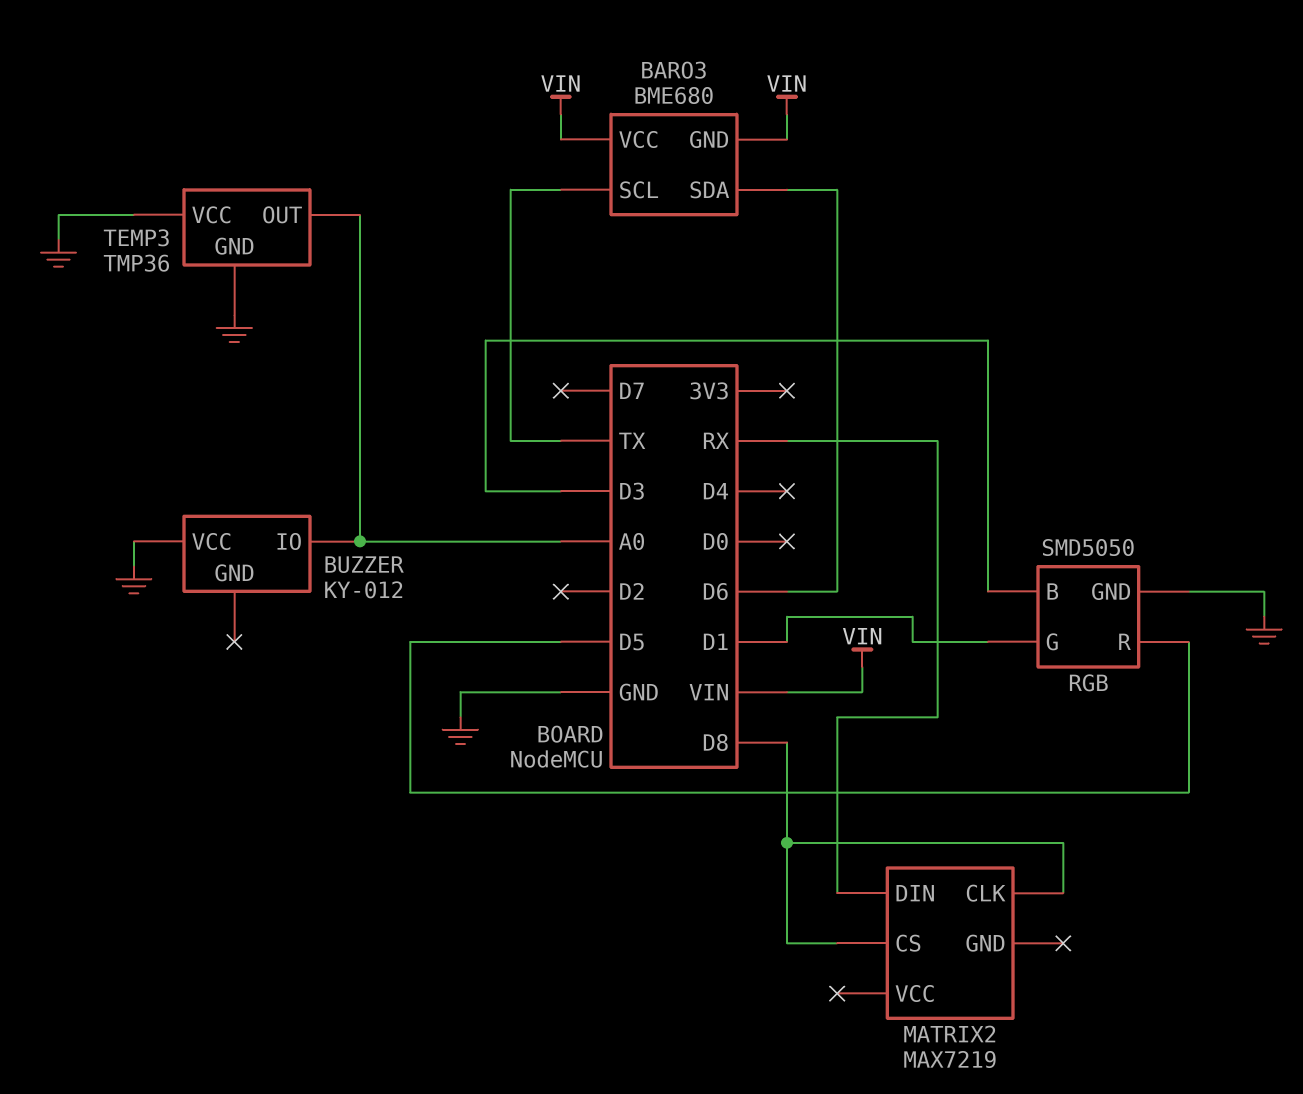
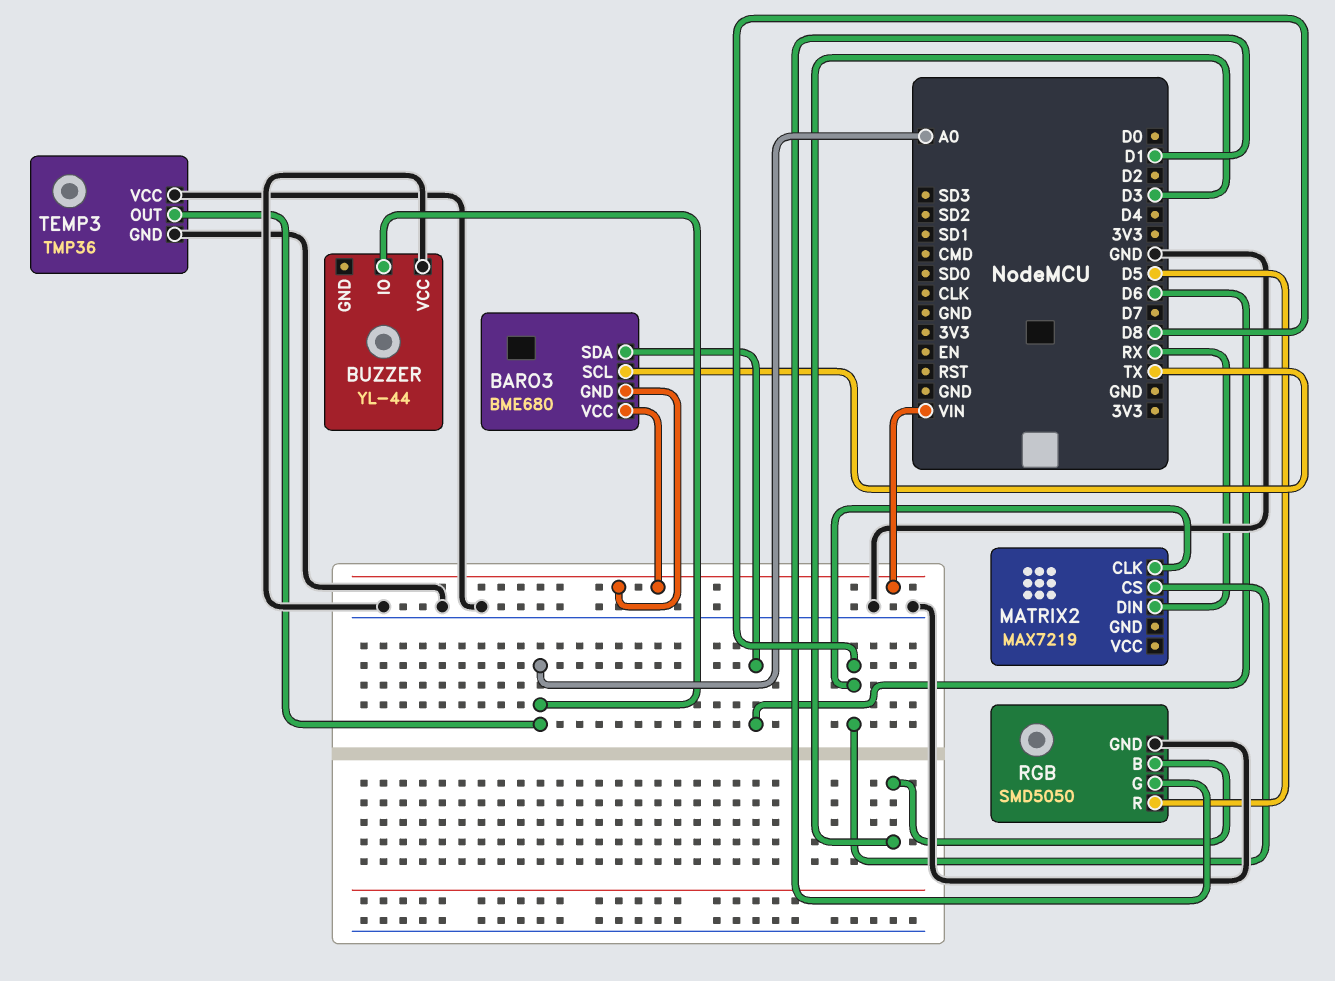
BUZZER: KY-012 -> YL-44

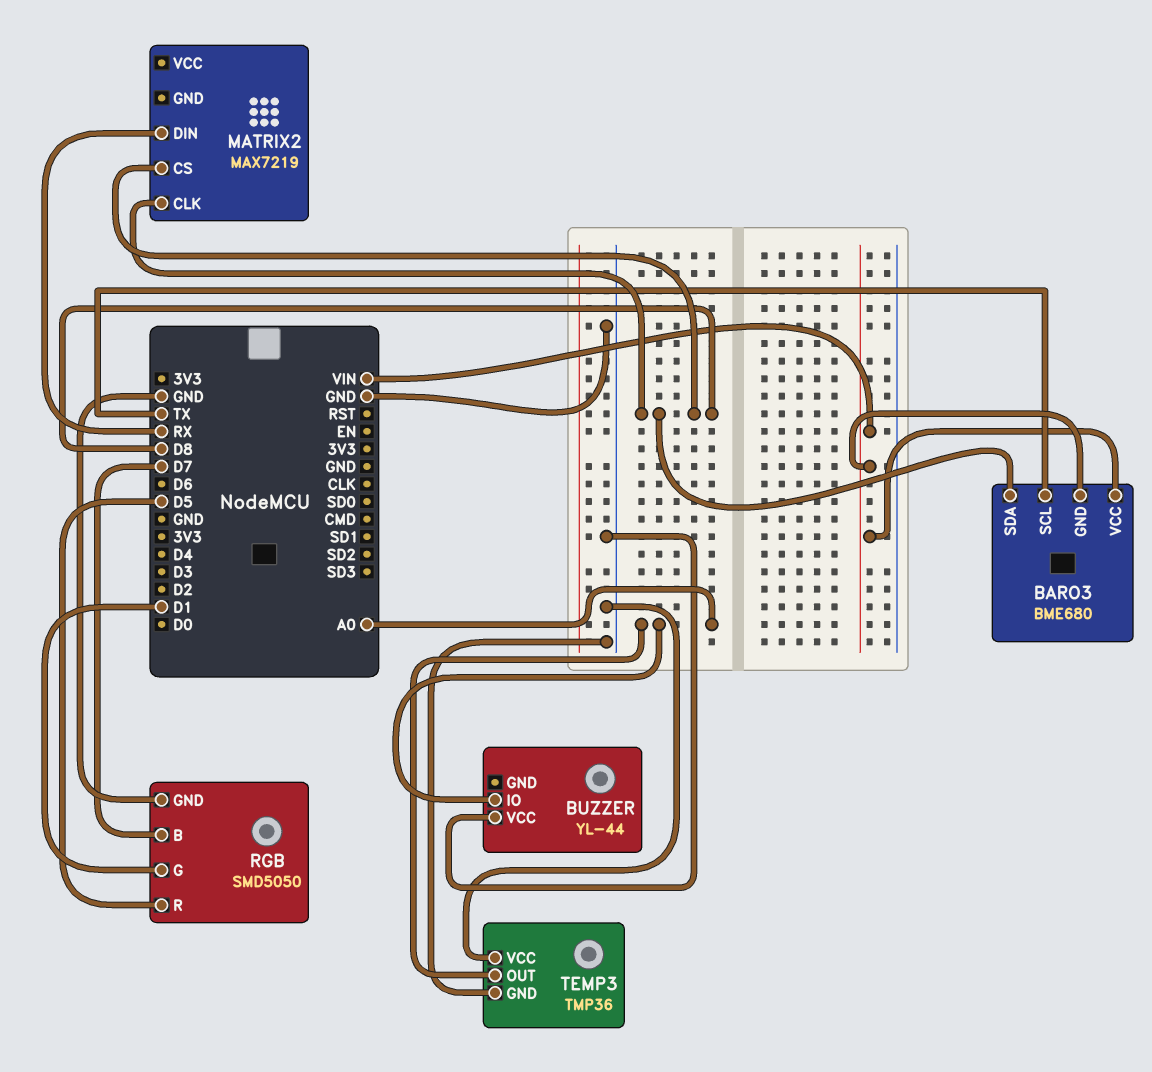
BARO3 pin SDA: D6 -> D8
RGB pin B: D3 -> D7

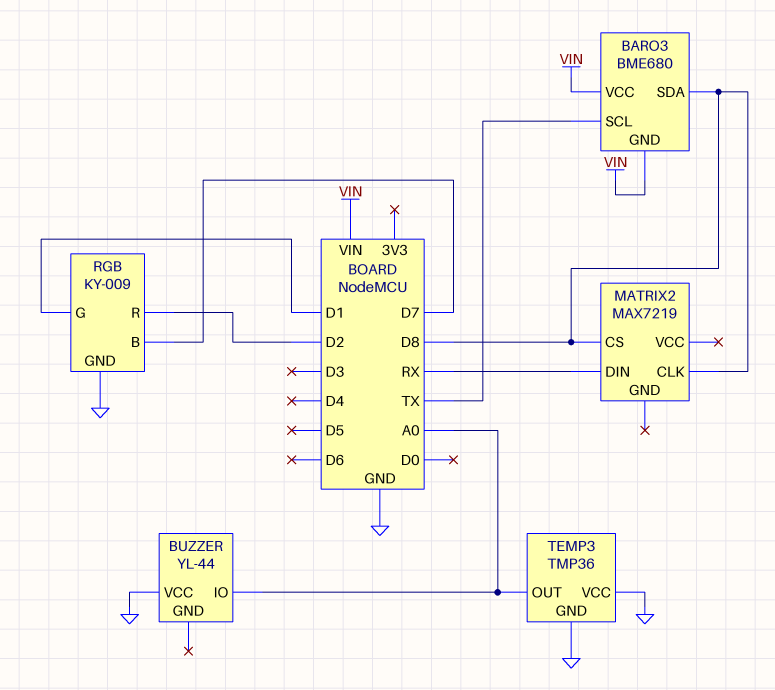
RGB: SMD5050 -> KY-009
RGB pin R: D5 -> D2

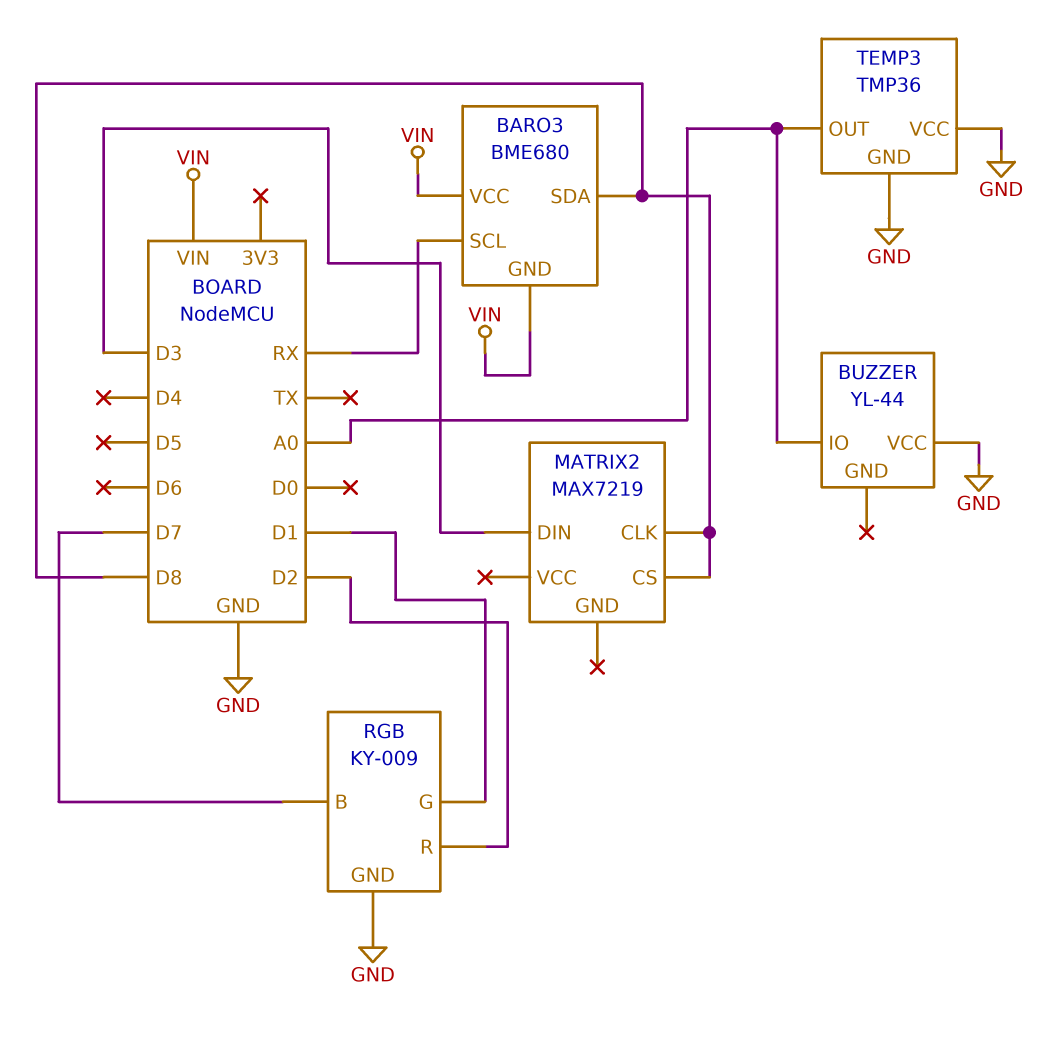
BARO3 pin SCL: TX -> RX
MATRIX2 pin DIN: RX -> D3

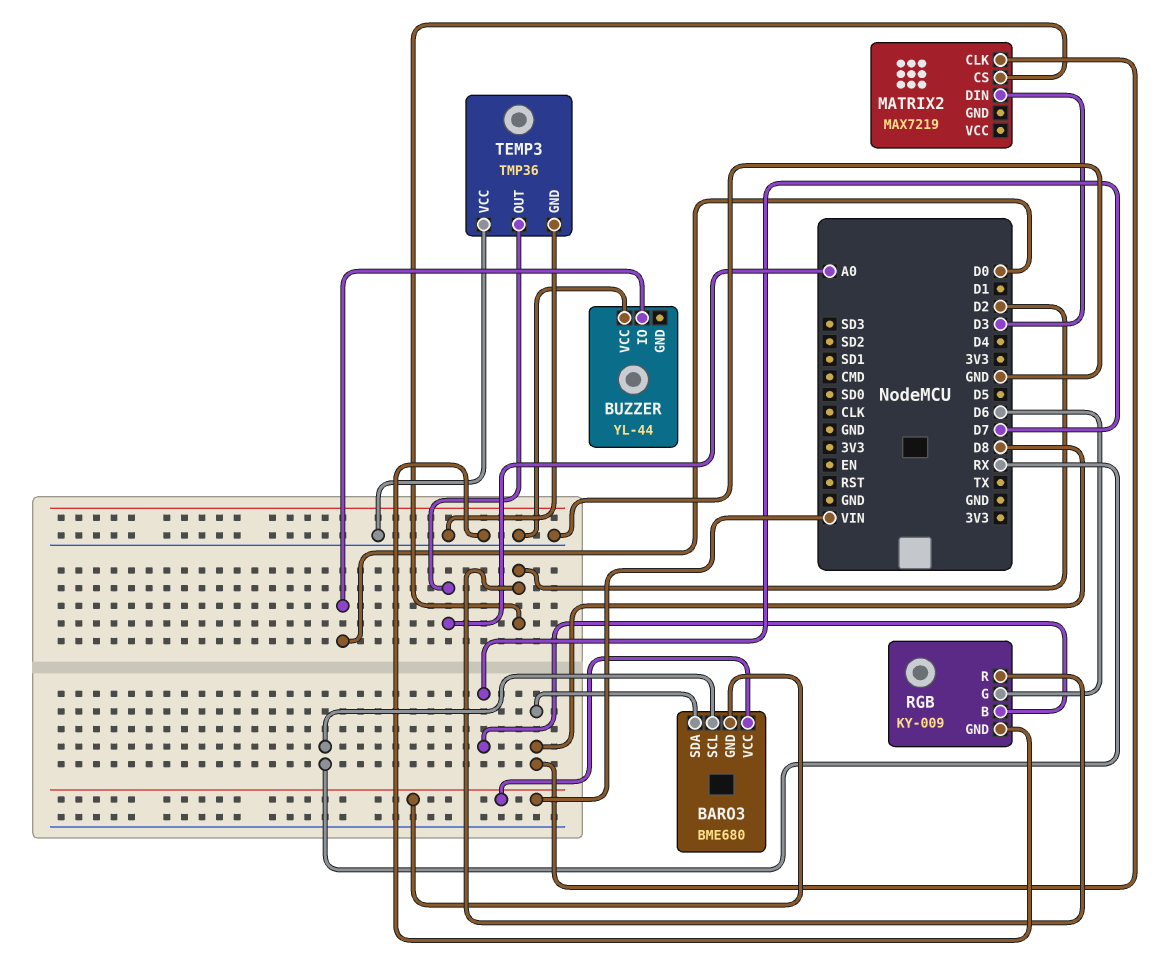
BUZZER pin IO: A0 -> D0
MATRIX2 pin CS: D8 -> D2
RGB pin G: D1 -> D6

